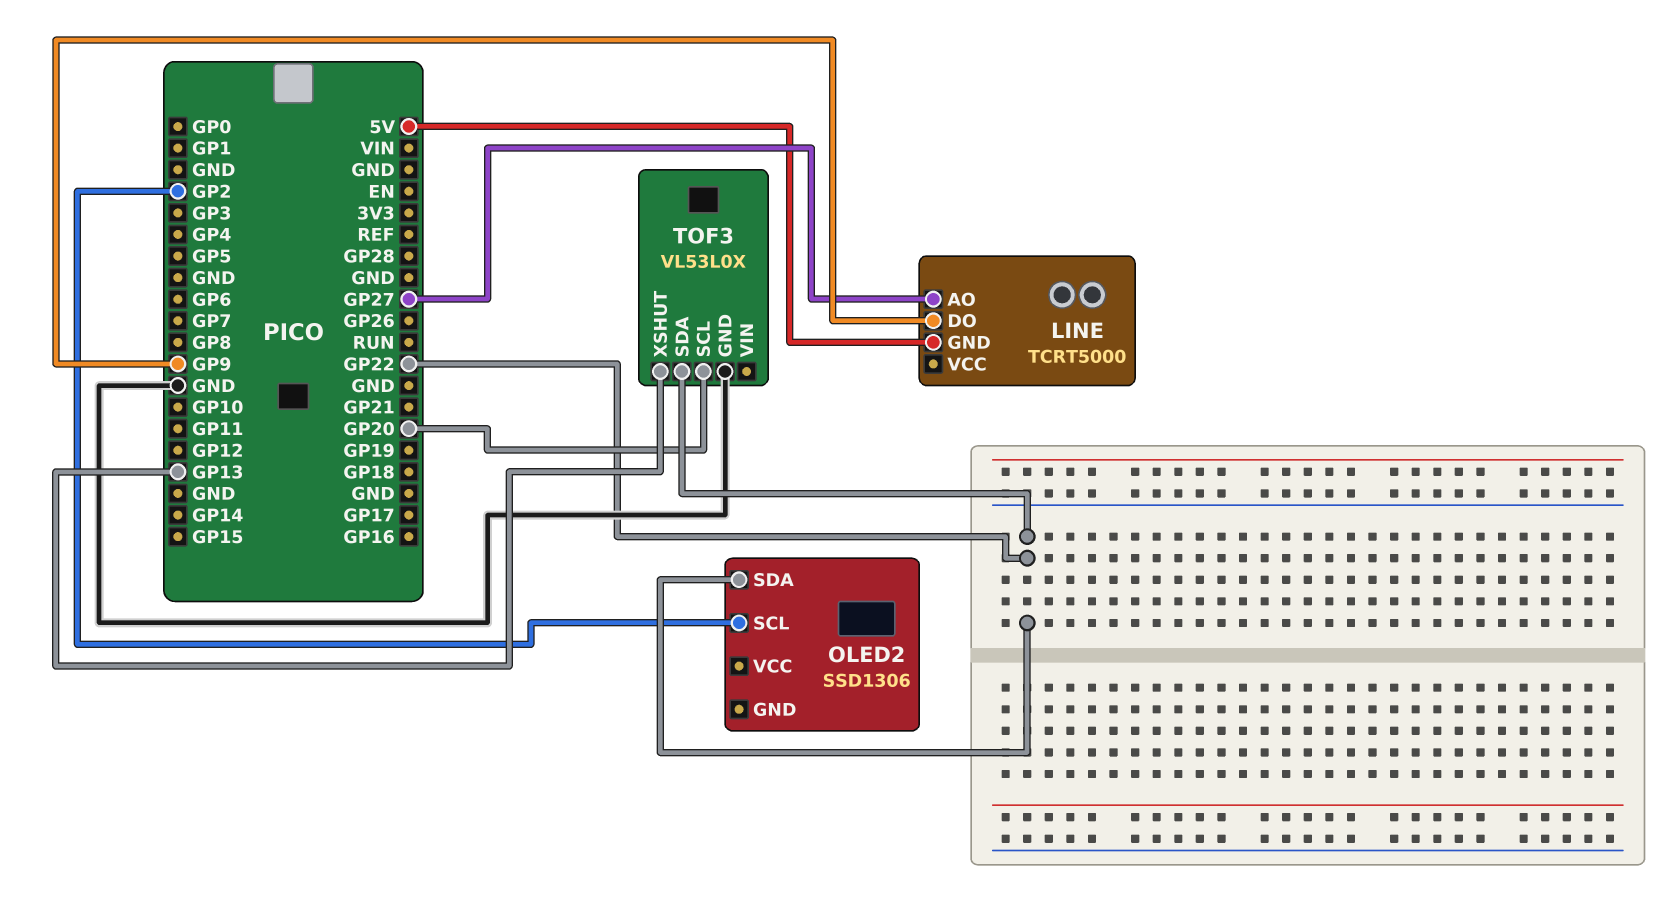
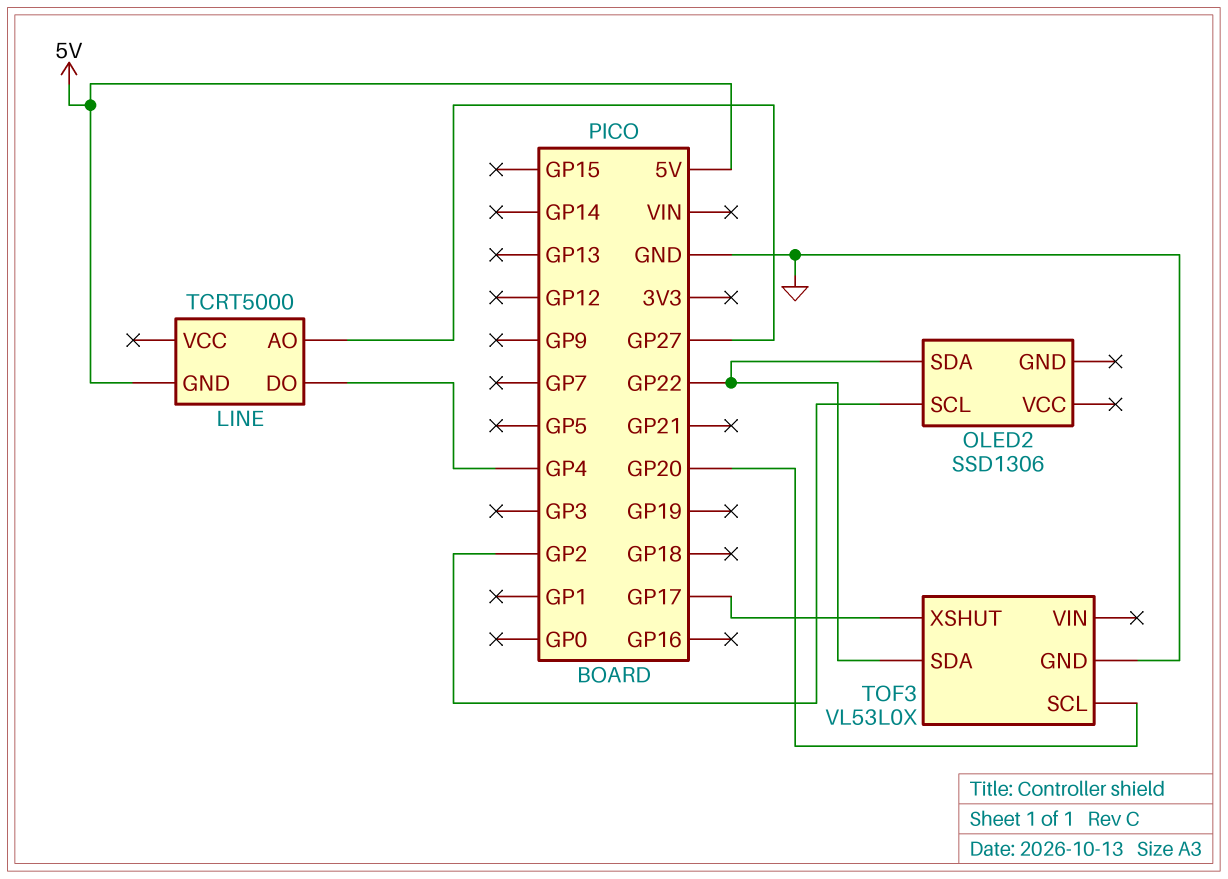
LINE pin DO: GP9 -> GP4
TOF3 pin XSHUT: GP13 -> GP17

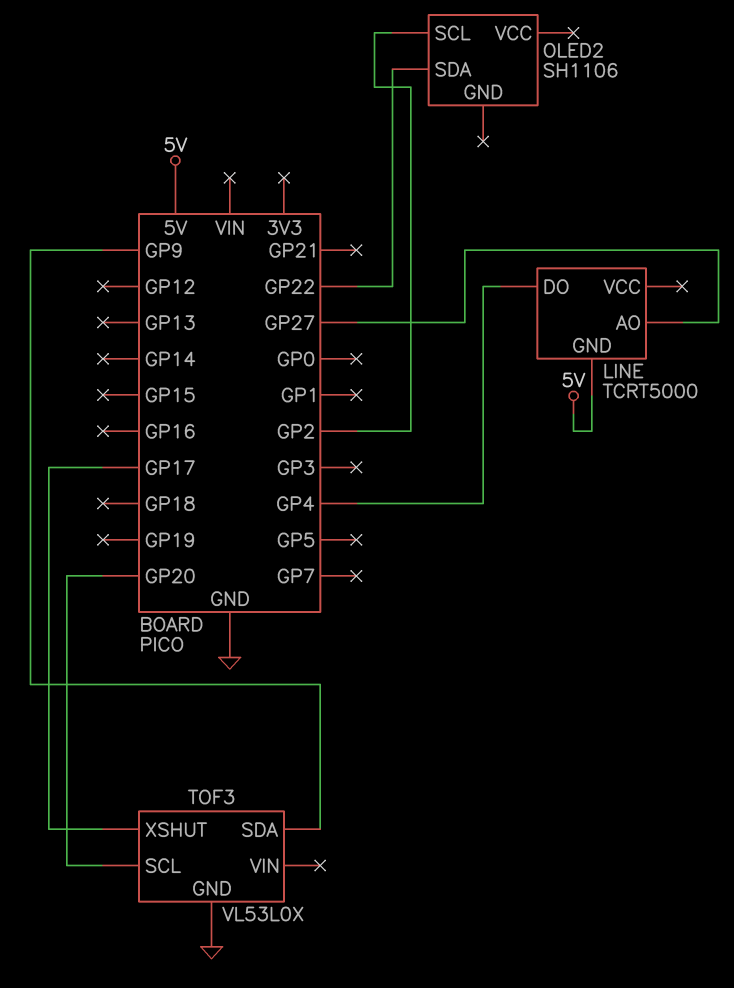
OLED2: SSD1306 -> SH1106
TOF3 pin SDA: GP22 -> GP9

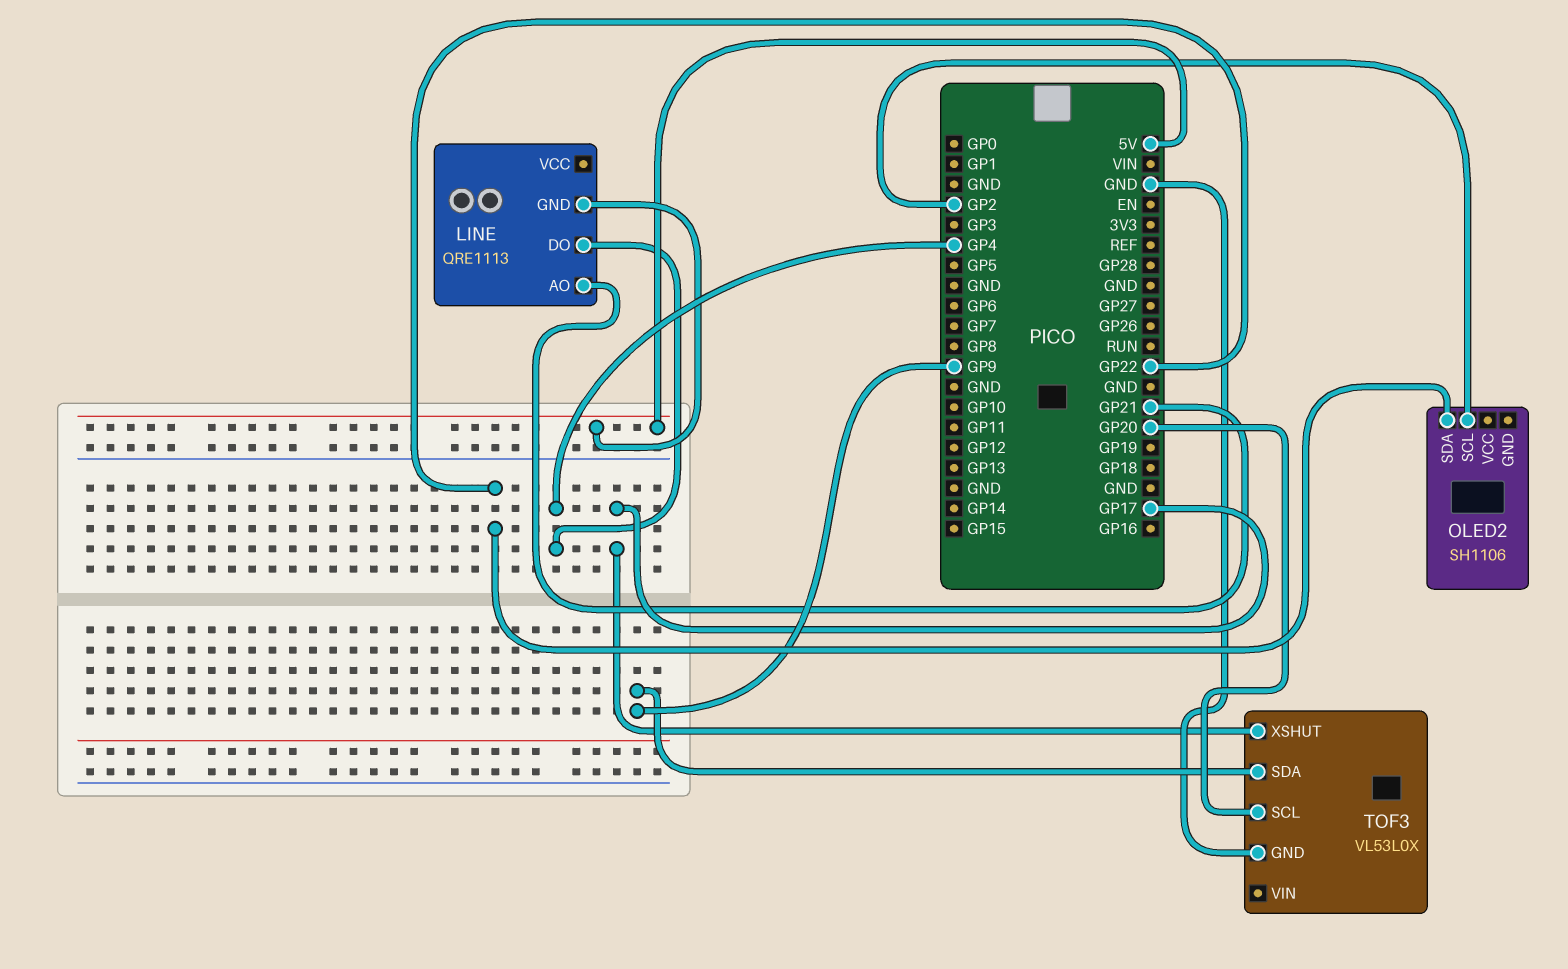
LINE: TCRT5000 -> QRE1113
LINE pin AO: GP27 -> GP21

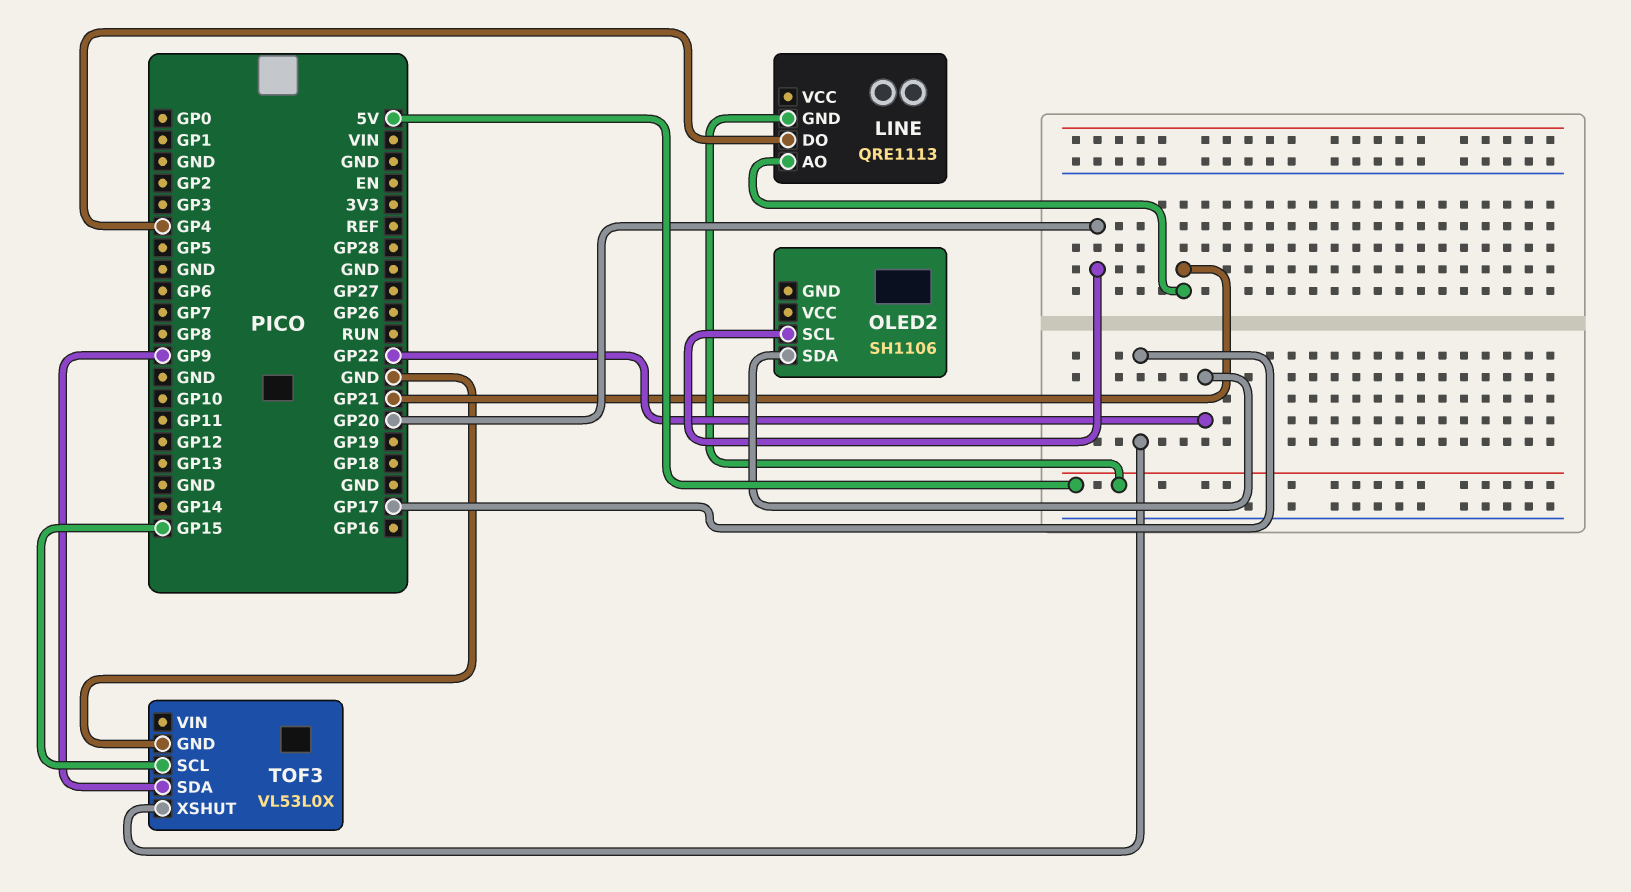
OLED2 pin SCL: GP2 -> GP20
TOF3 pin SCL: GP20 -> GP15

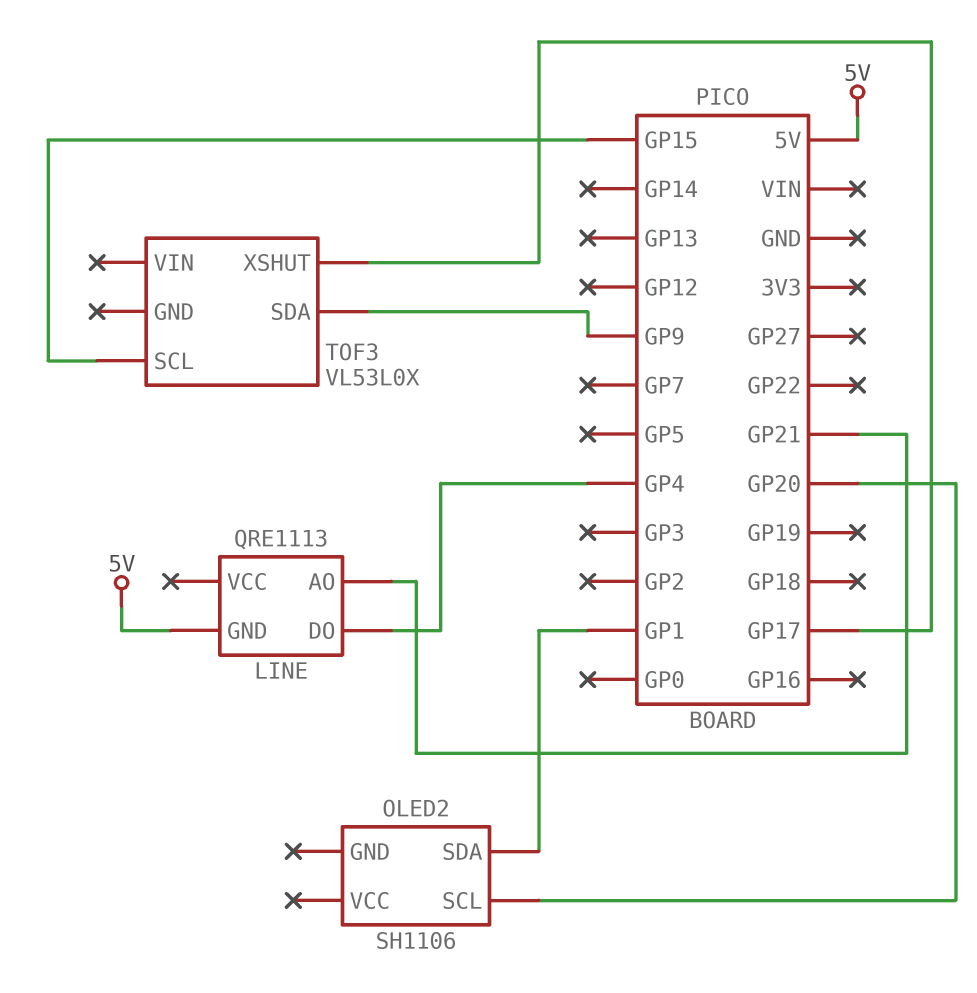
OLED2 pin SDA: GP22 -> GP1
TOF3 pin GND: GND -> none

